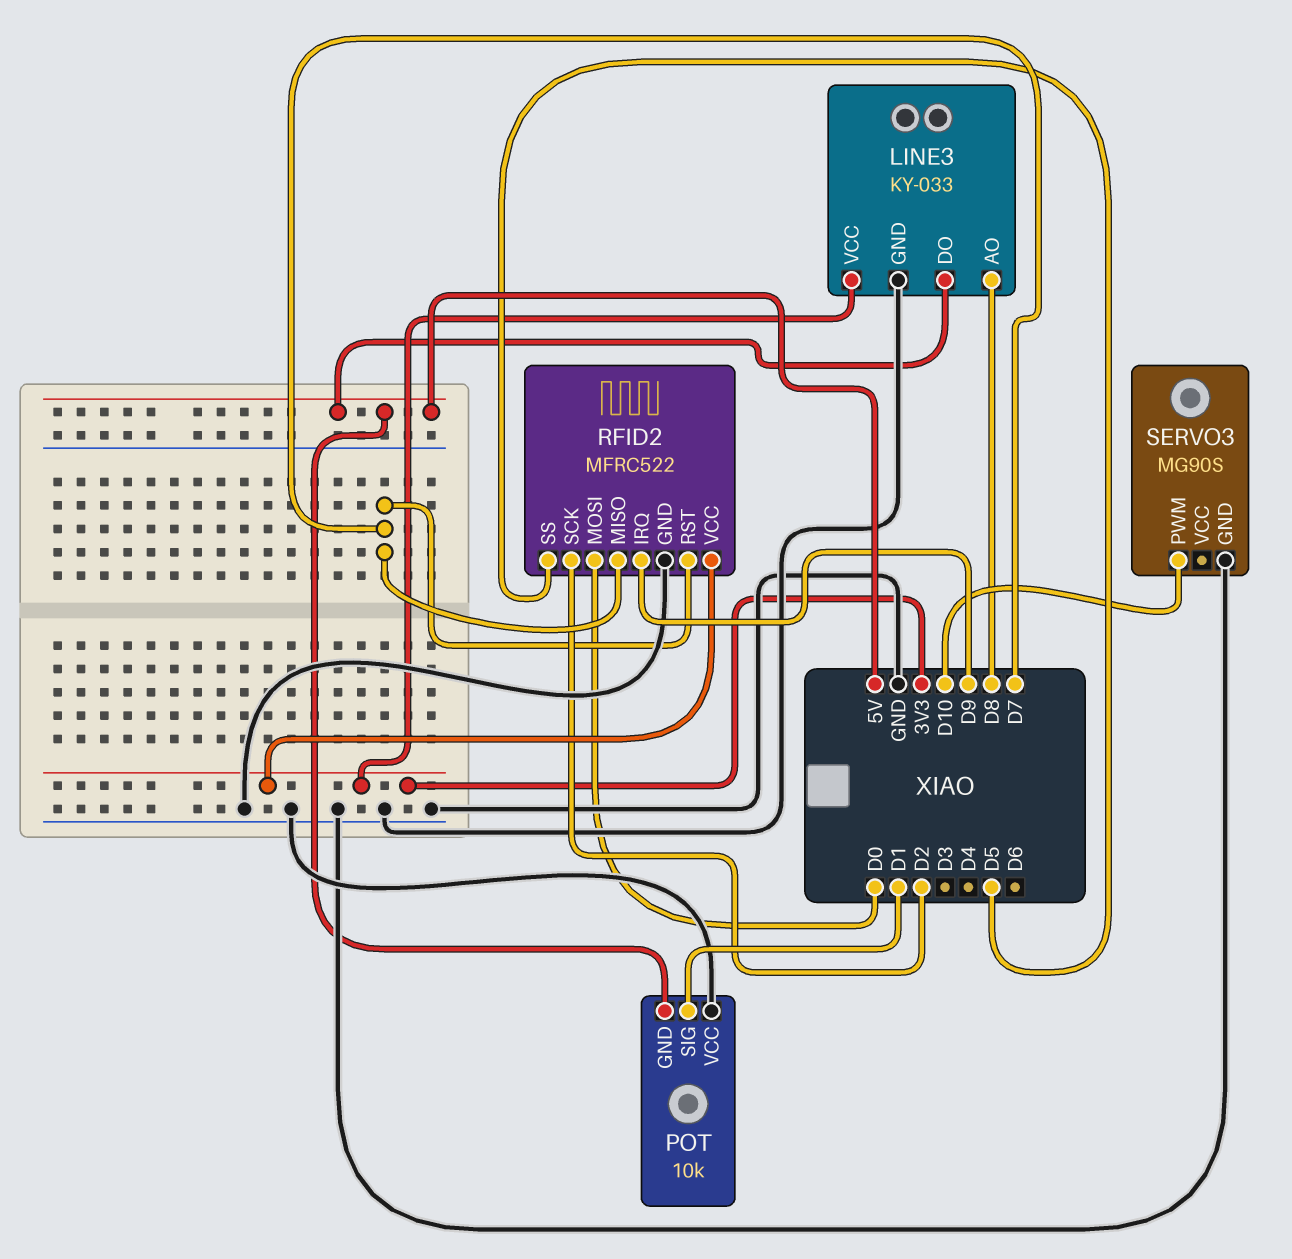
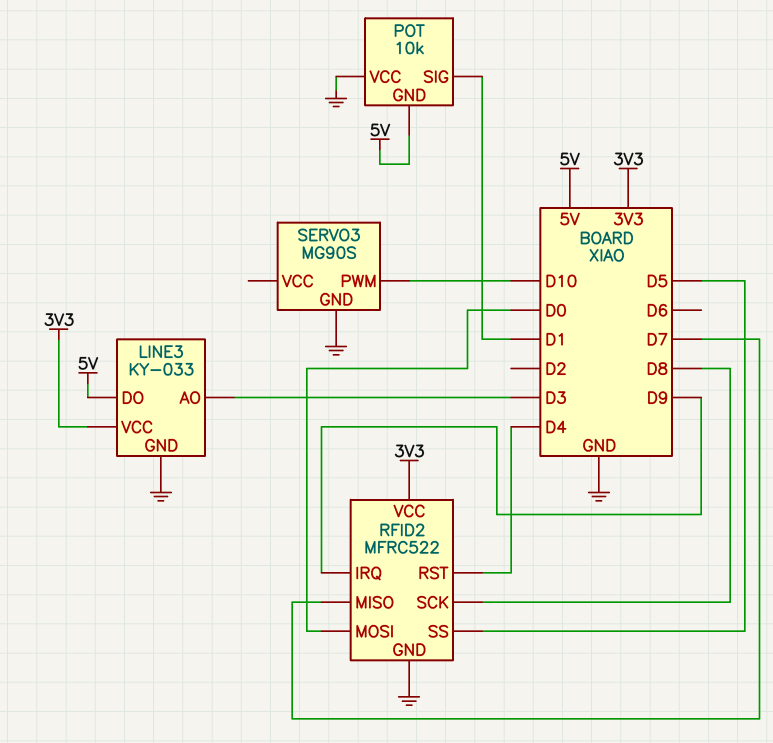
LINE3 pin AO: D8 -> D3
RFID2 pin RST: D7 -> D4
RFID2 pin SCK: D2 -> D8

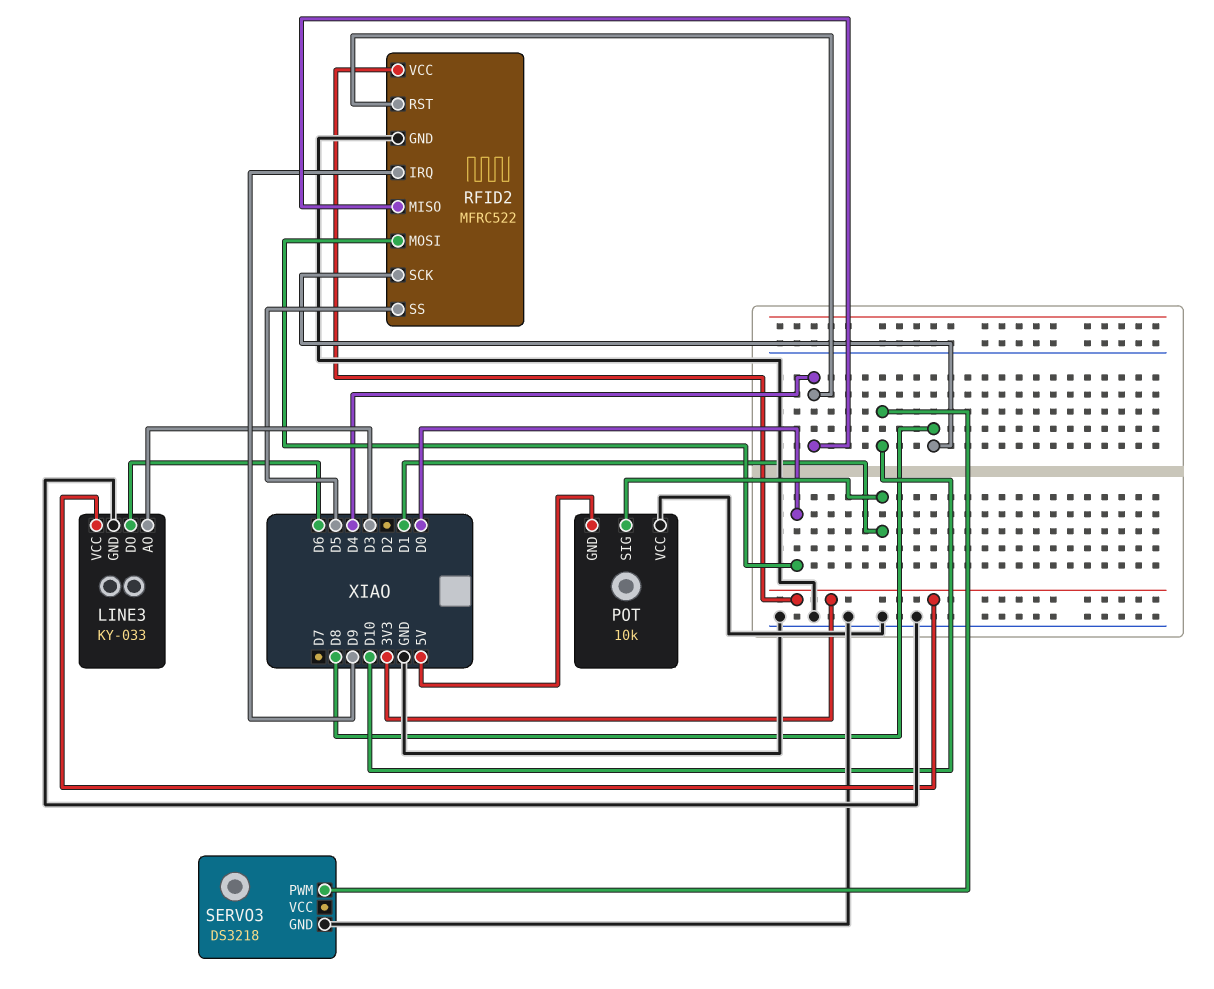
LINE3 pin DO: 5V -> D6
RFID2 pin MISO: D7 -> D4
SERVO3: MG90S -> DS3218

